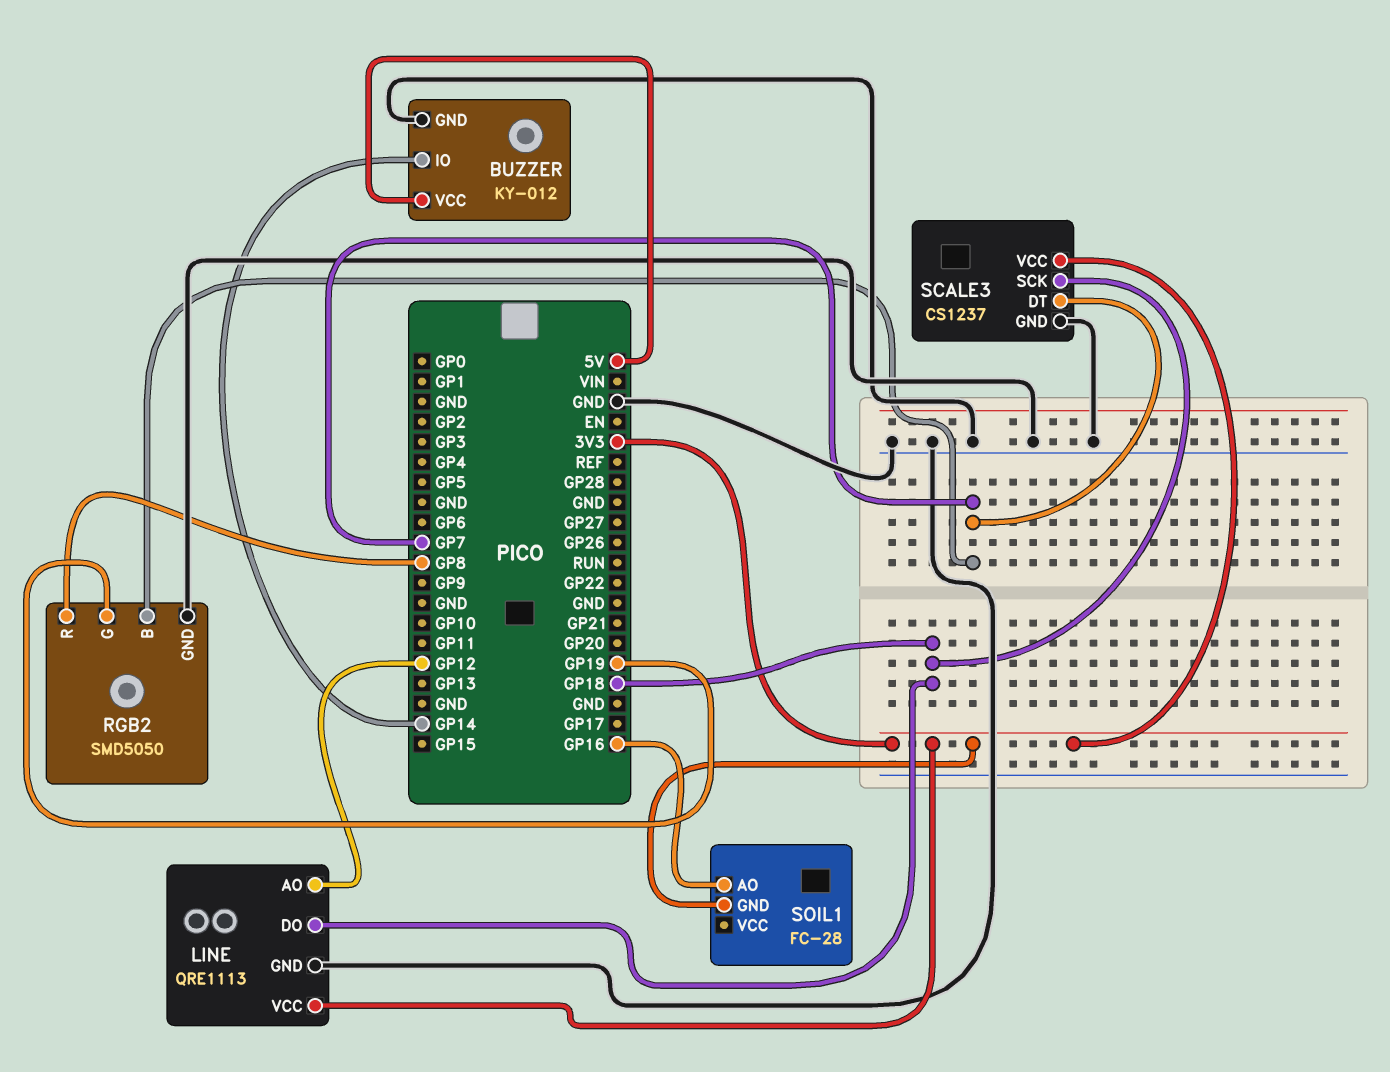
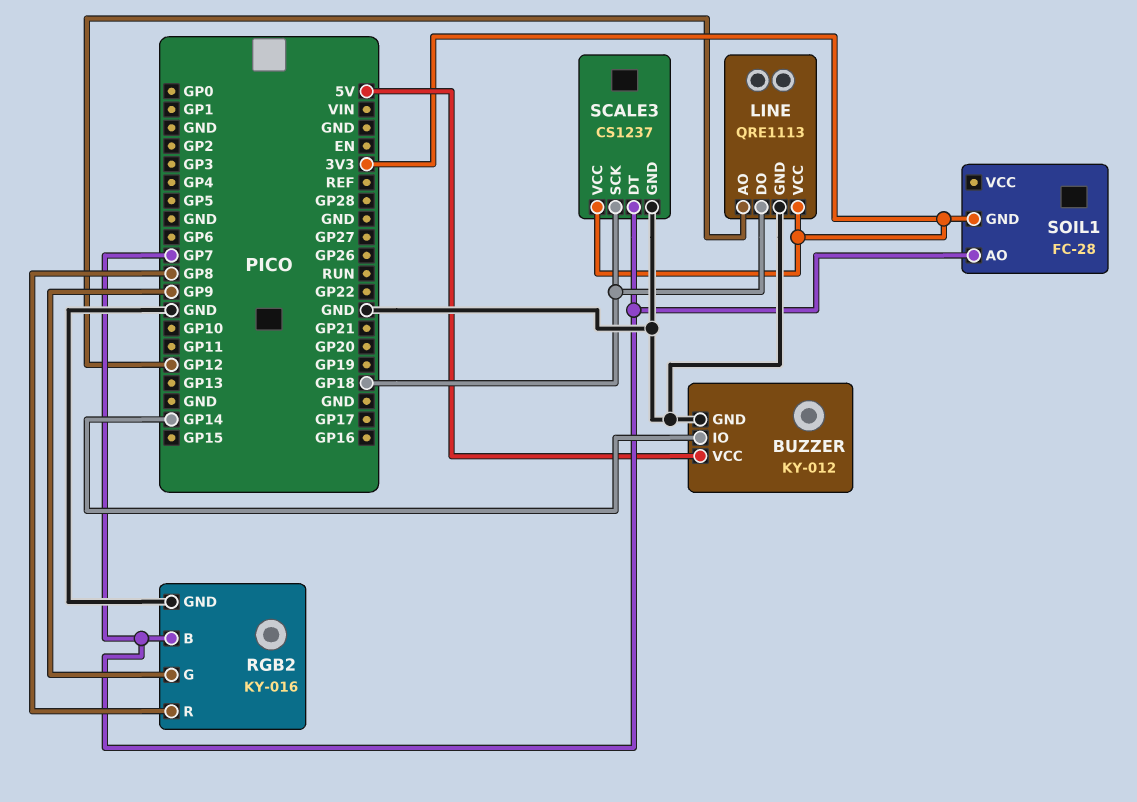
RGB2: SMD5050 -> KY-016
RGB2 pin G: GP19 -> GP9
SOIL1 pin AO: GP16 -> GP7

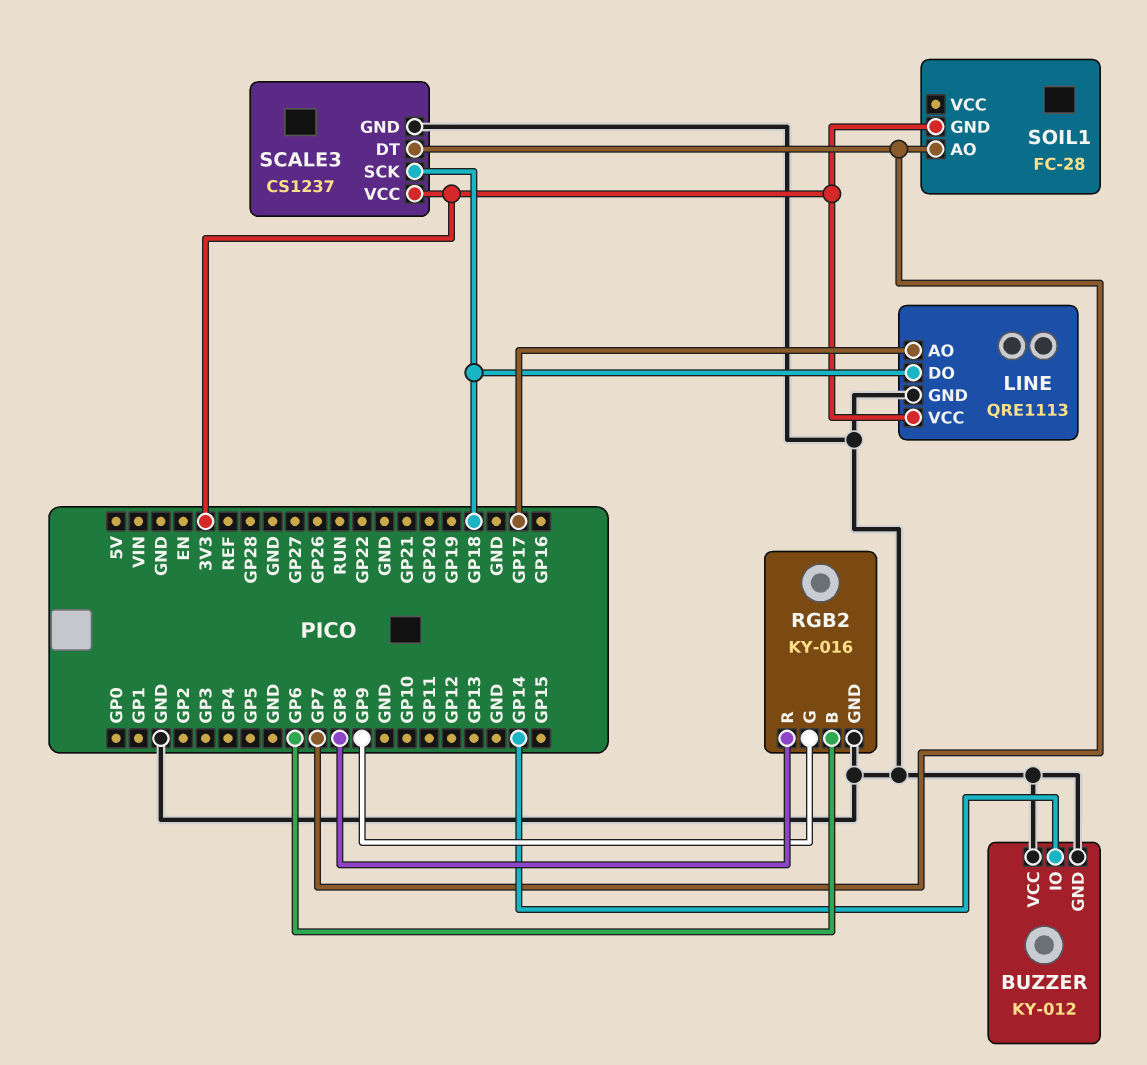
BUZZER pin VCC: 5V -> GND
LINE pin AO: GP12 -> GP17
RGB2 pin B: GP7 -> GP6

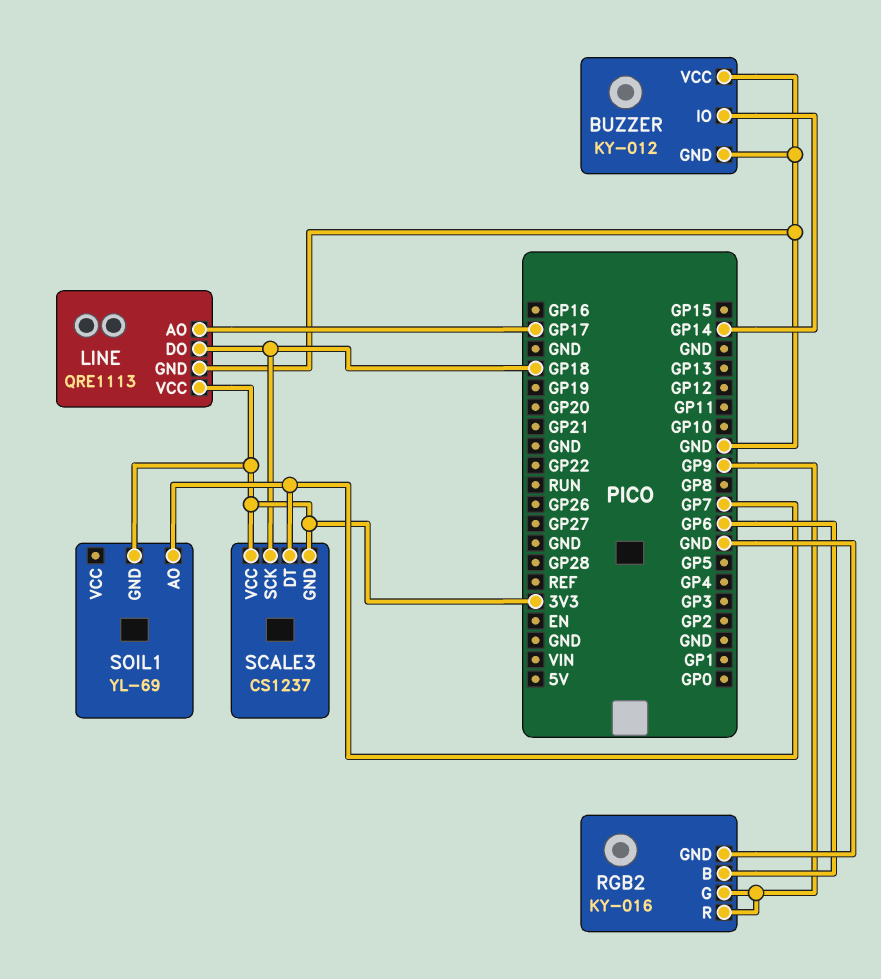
RGB2 pin R: GP8 -> GP9
SCALE3 pin GND: GND -> 3V3
SOIL1: FC-28 -> YL-69

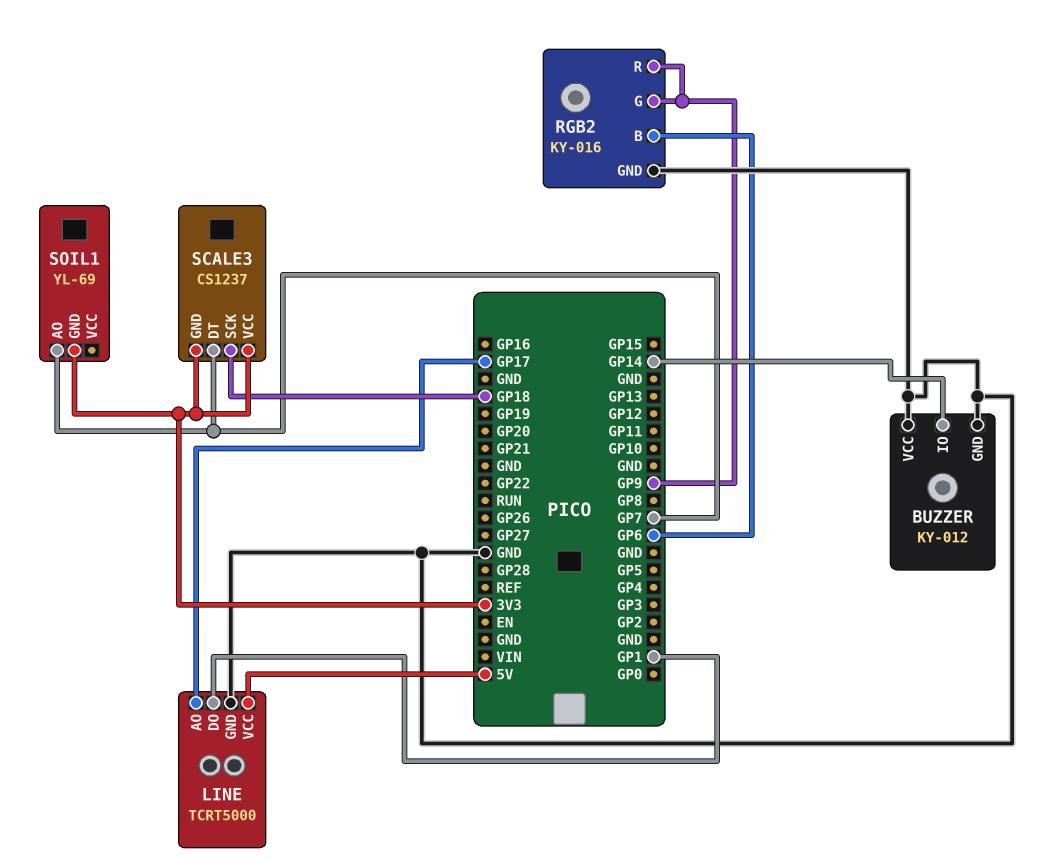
LINE: QRE1113 -> TCRT5000
LINE pin DO: GP18 -> GP1
LINE pin VCC: 3V3 -> 5V

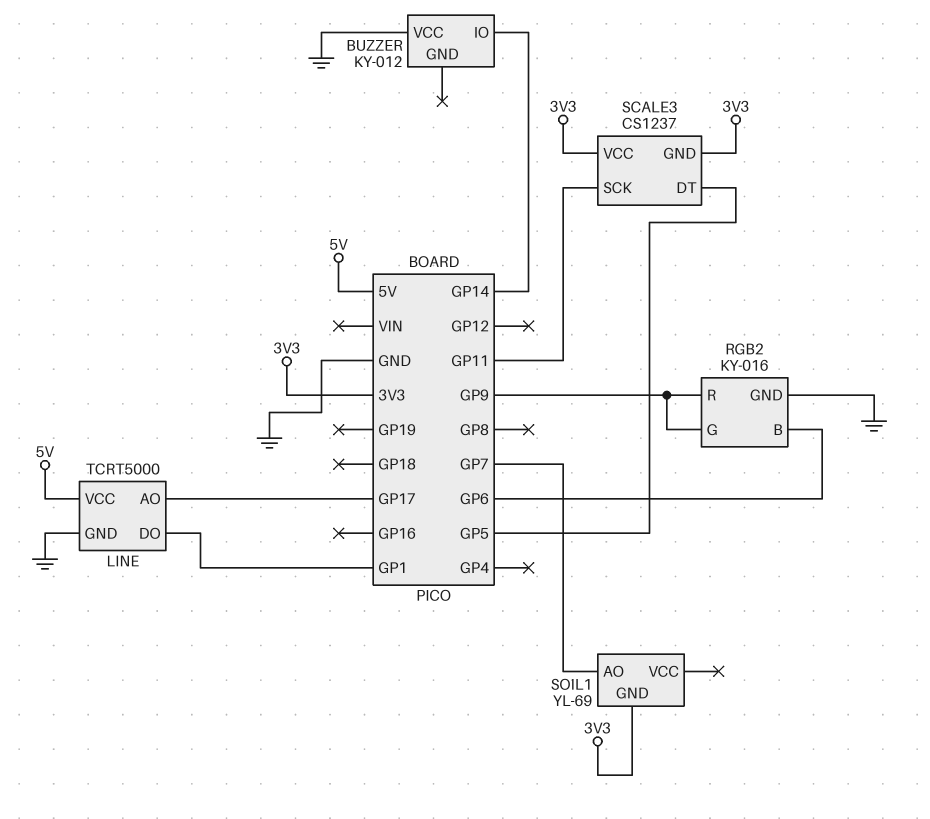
BUZZER pin GND: GND -> none
SCALE3 pin DT: GP7 -> GP5
SCALE3 pin SCK: GP18 -> GP11

